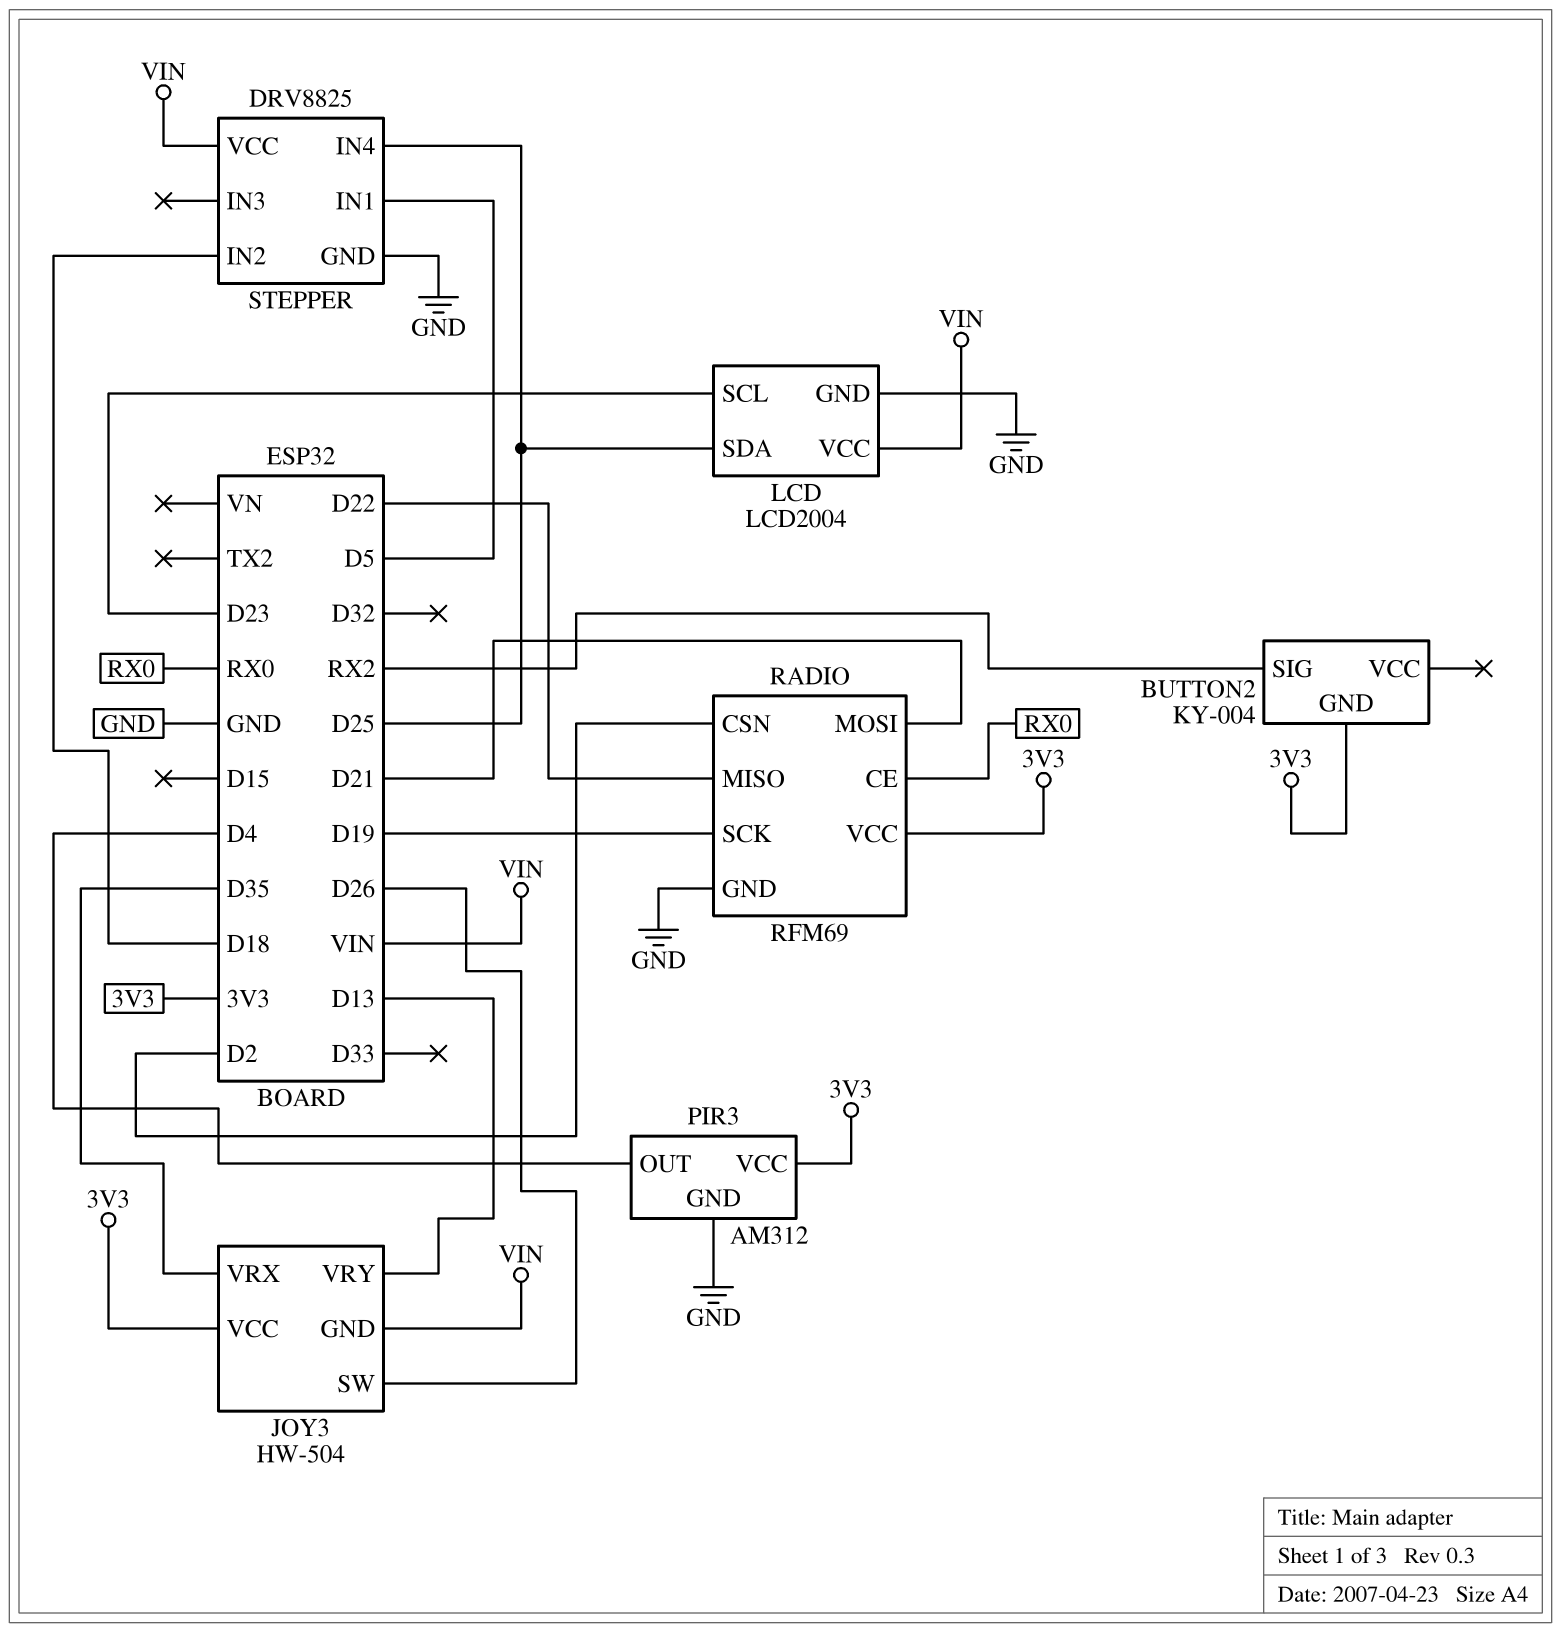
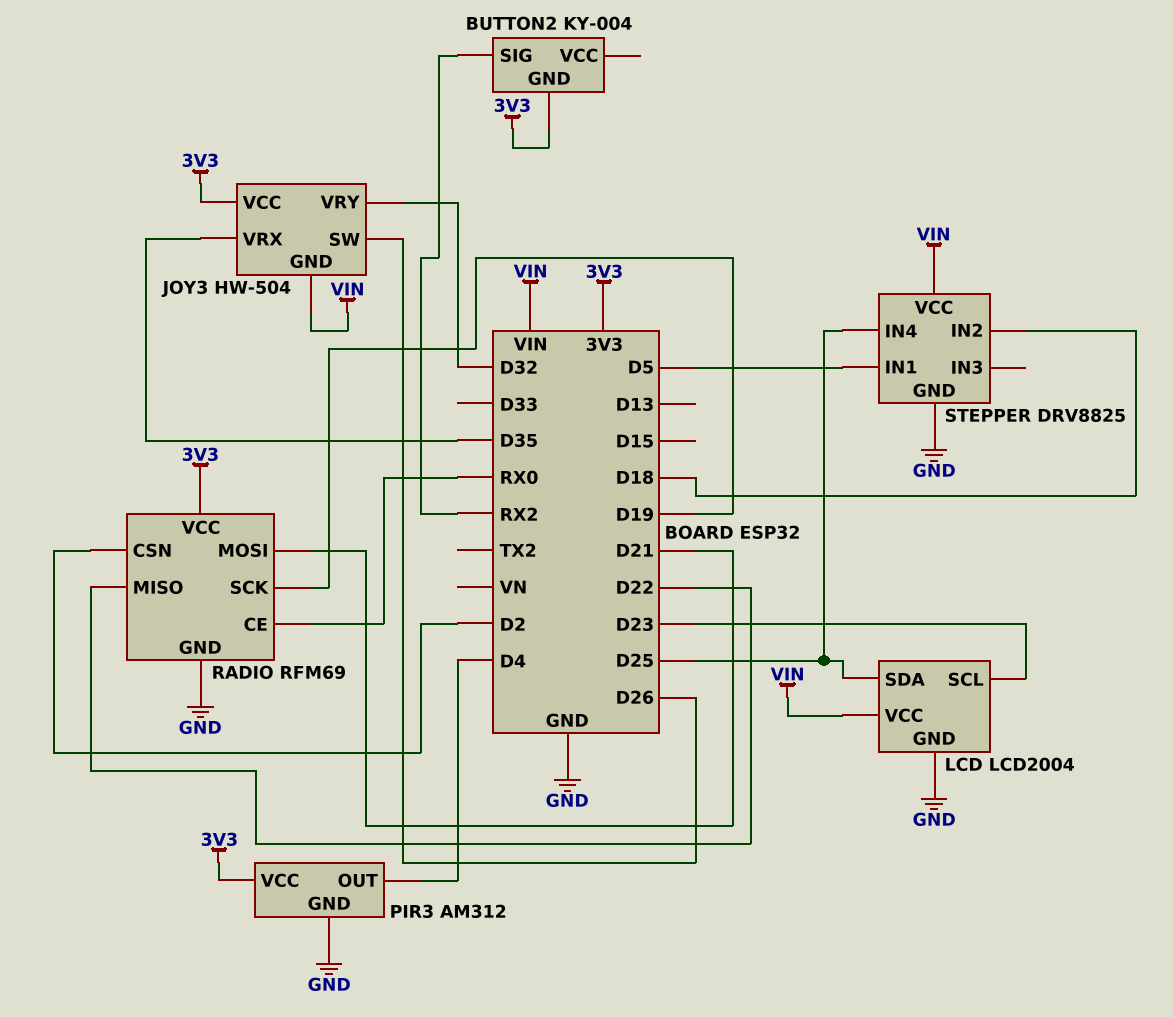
JOY3 pin VRY: D13 -> D32

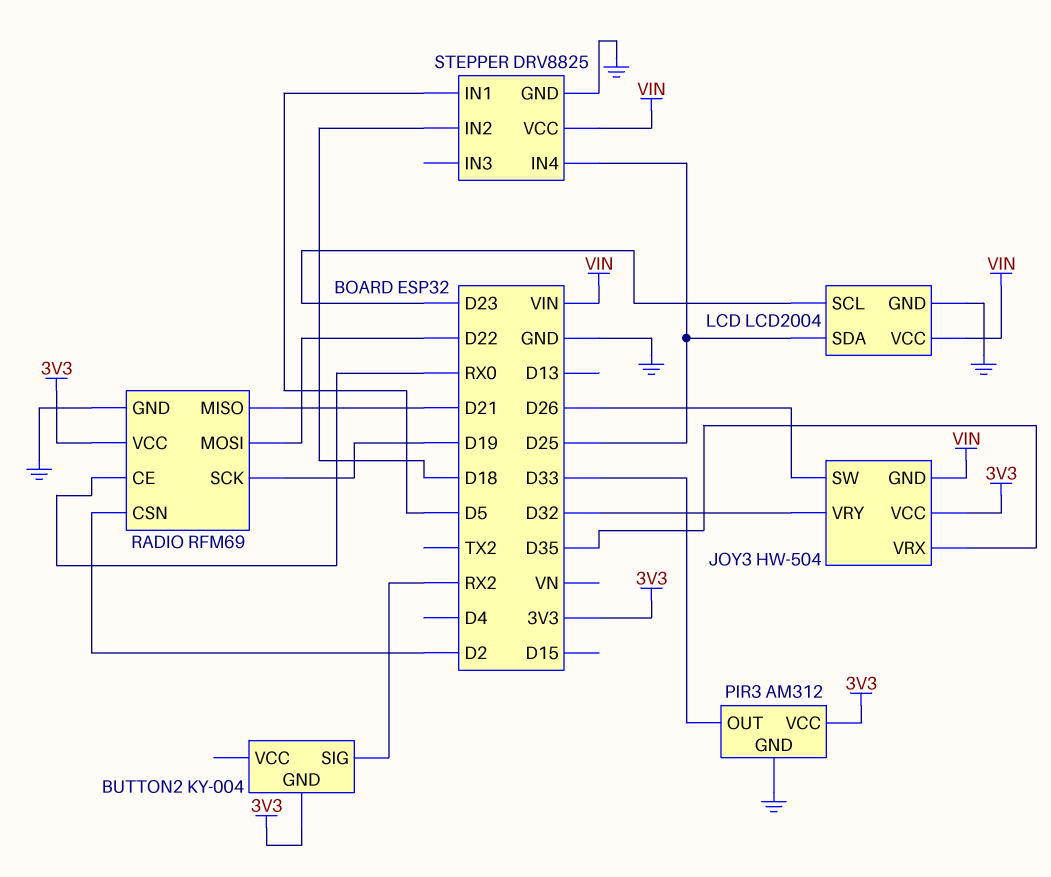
PIR3 pin OUT: D4 -> D33
RADIO pin MISO: D22 -> D21
RADIO pin MOSI: D21 -> D22

